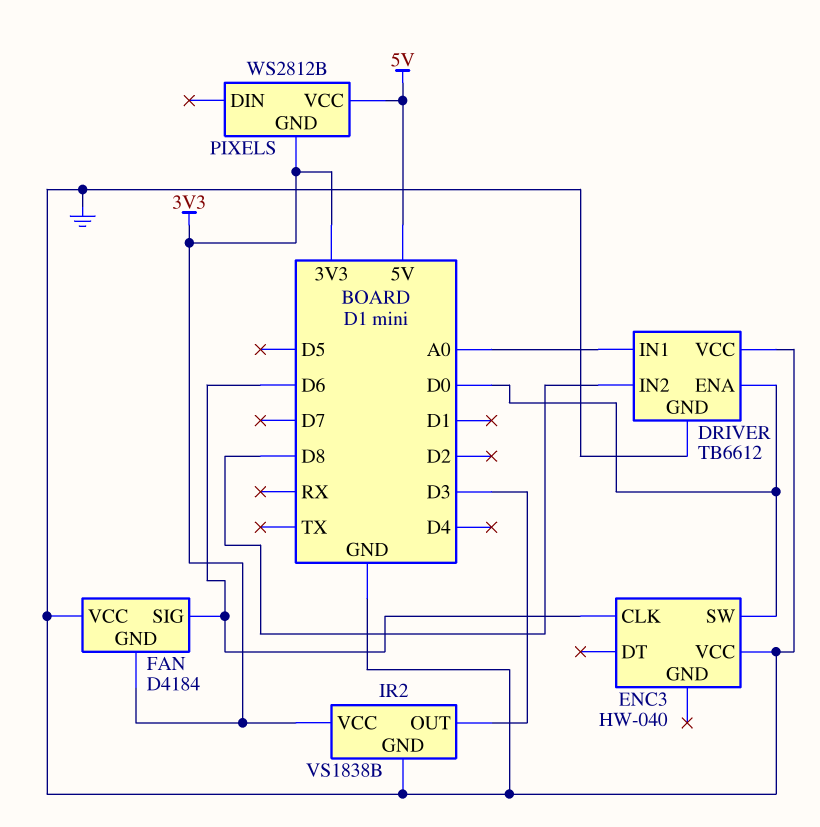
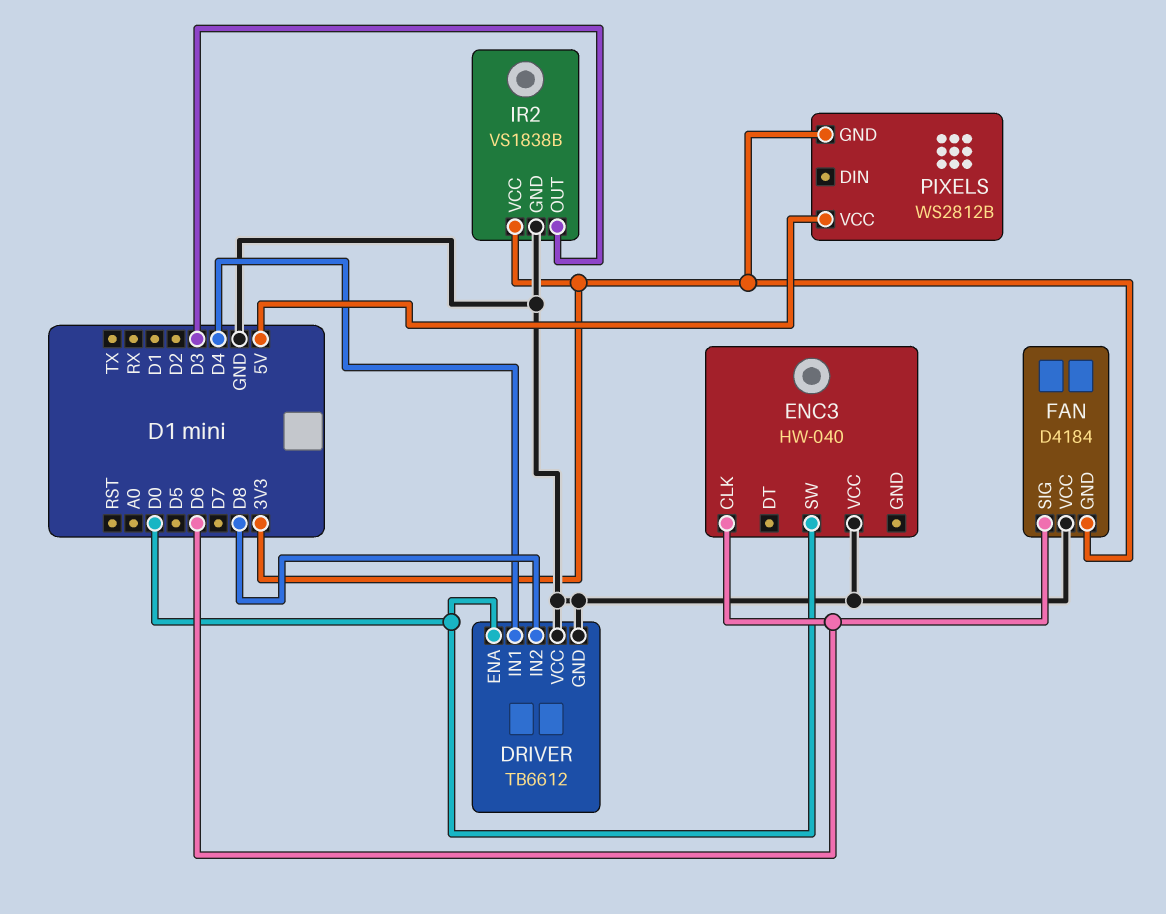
DRIVER pin IN1: A0 -> D4

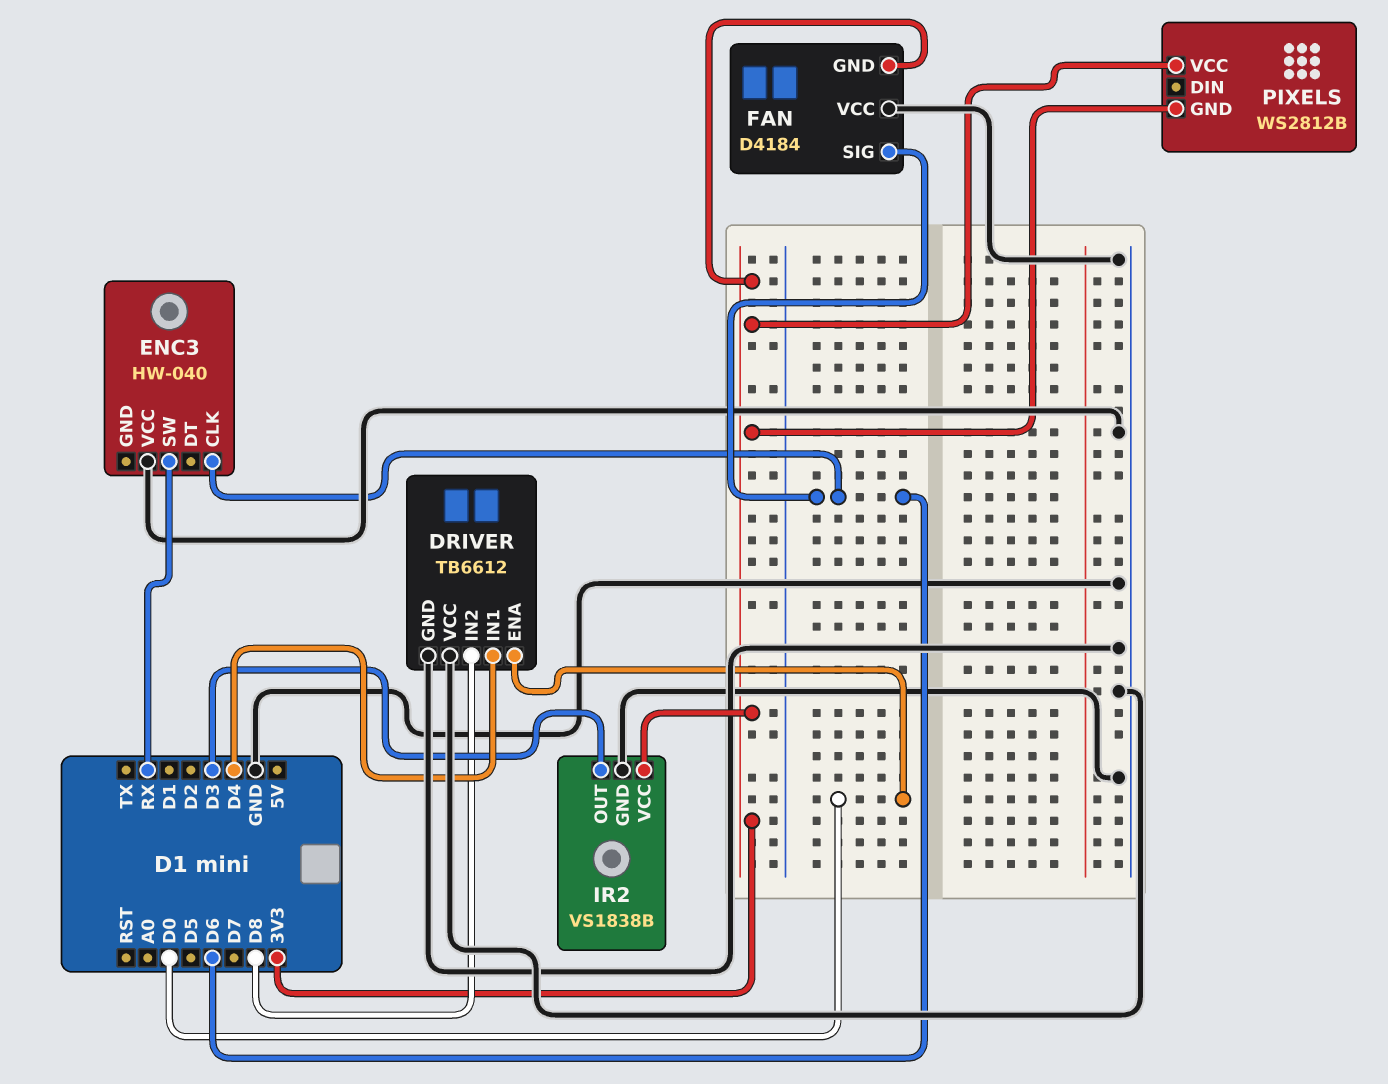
ENC3 pin SW: D0 -> RX
PIXELS pin VCC: 5V -> 3V3

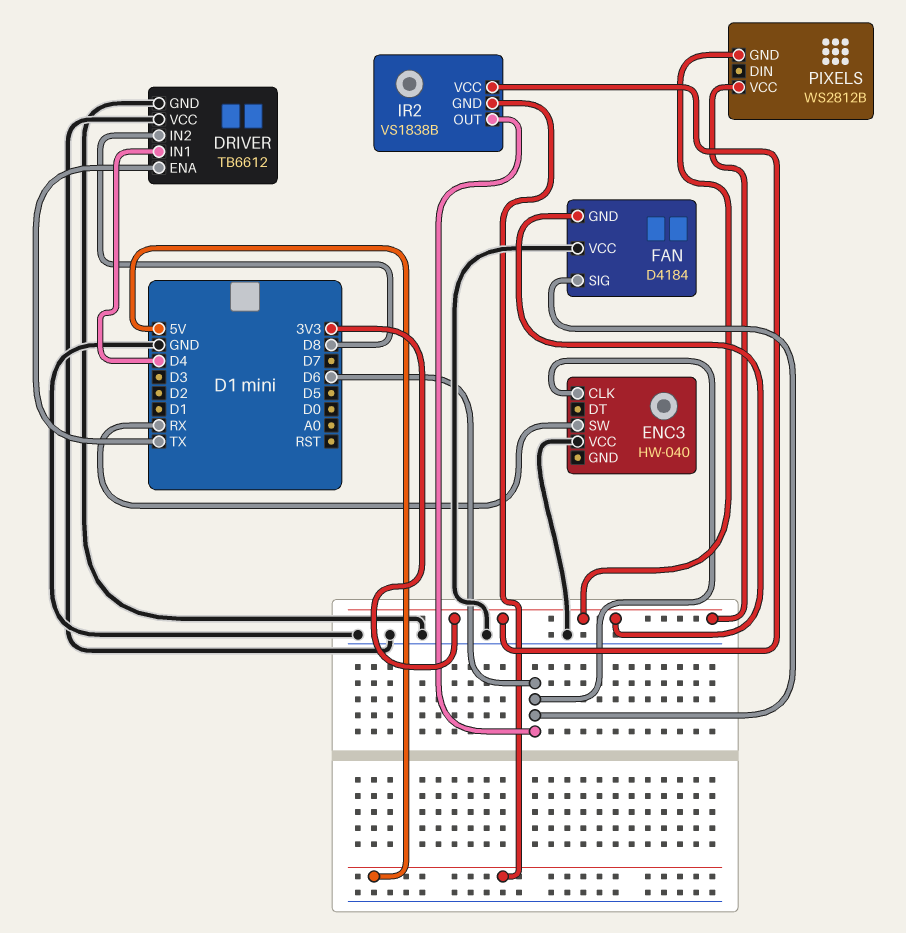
DRIVER pin ENA: D0 -> TX
IR2 pin GND: GND -> 5V
IR2 pin OUT: D3 -> D6

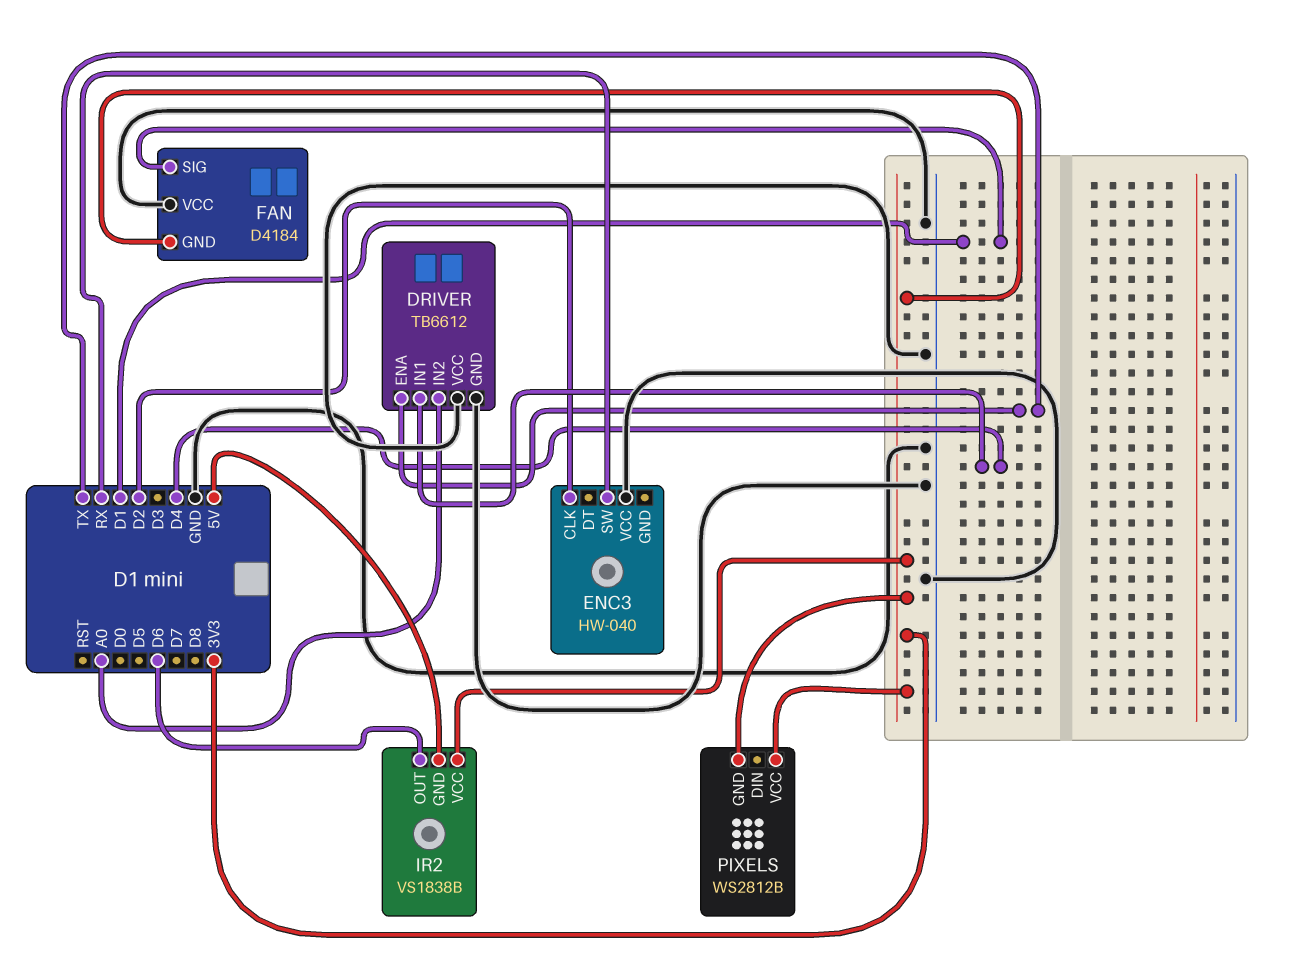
DRIVER pin IN2: D8 -> A0
ENC3 pin CLK: D6 -> D2
FAN pin SIG: D6 -> D1

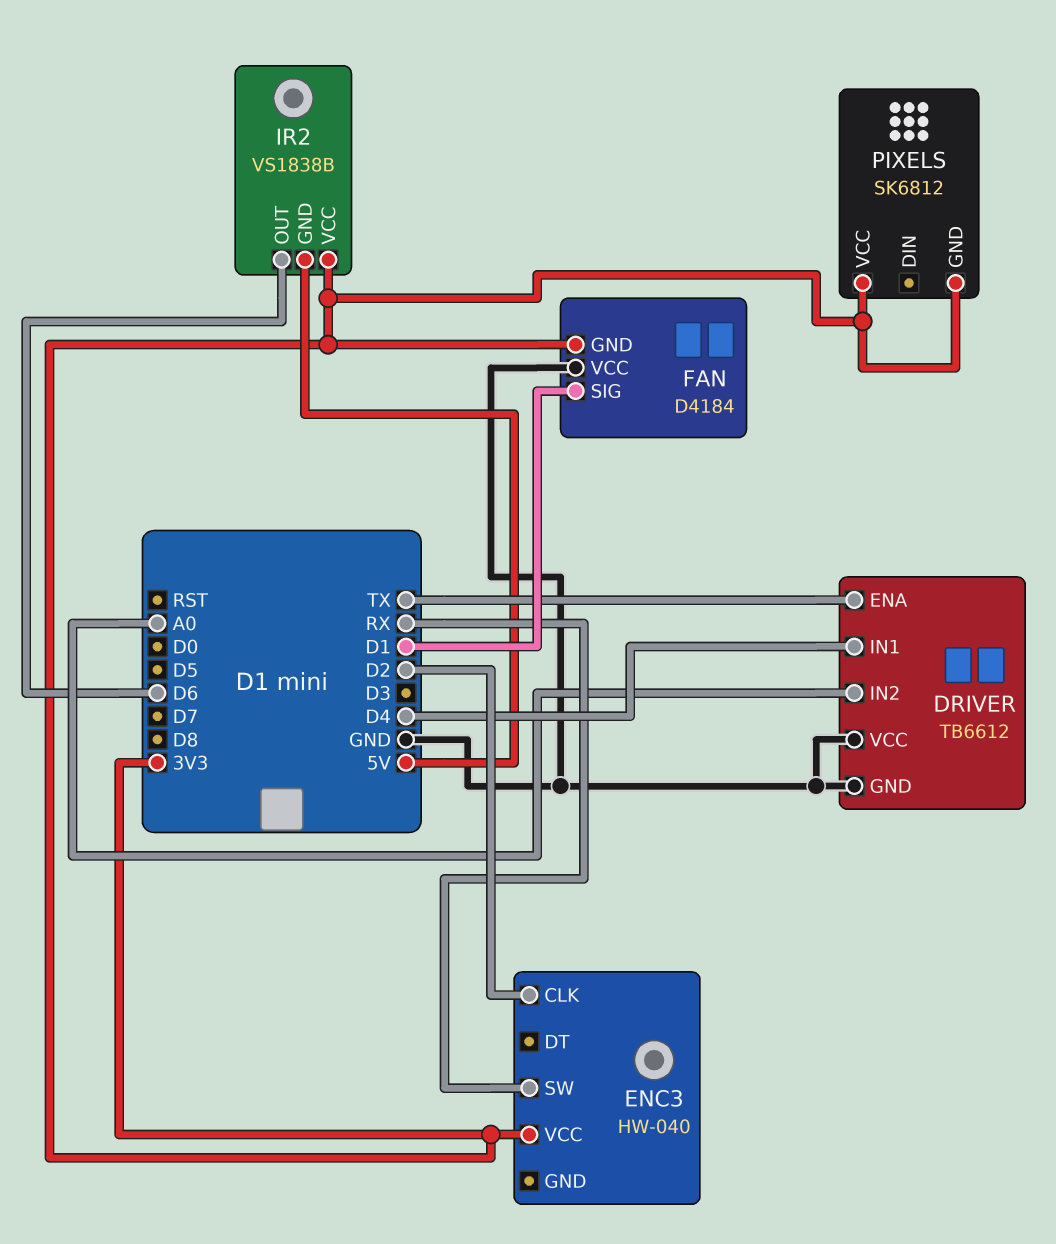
ENC3 pin VCC: GND -> 3V3
PIXELS: WS2812B -> SK6812

